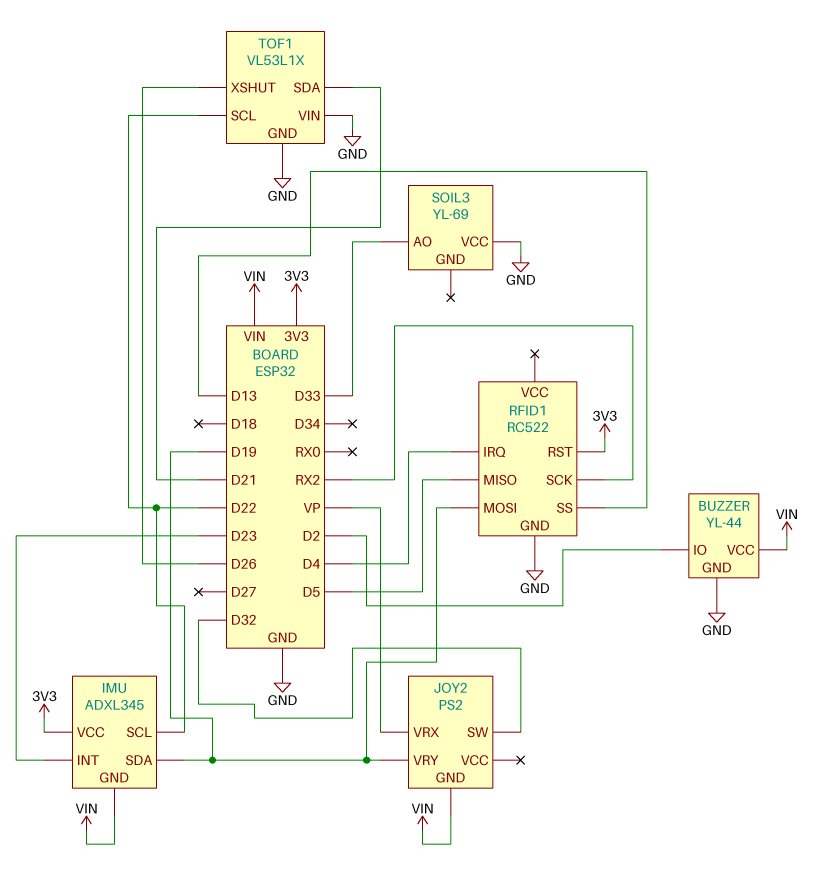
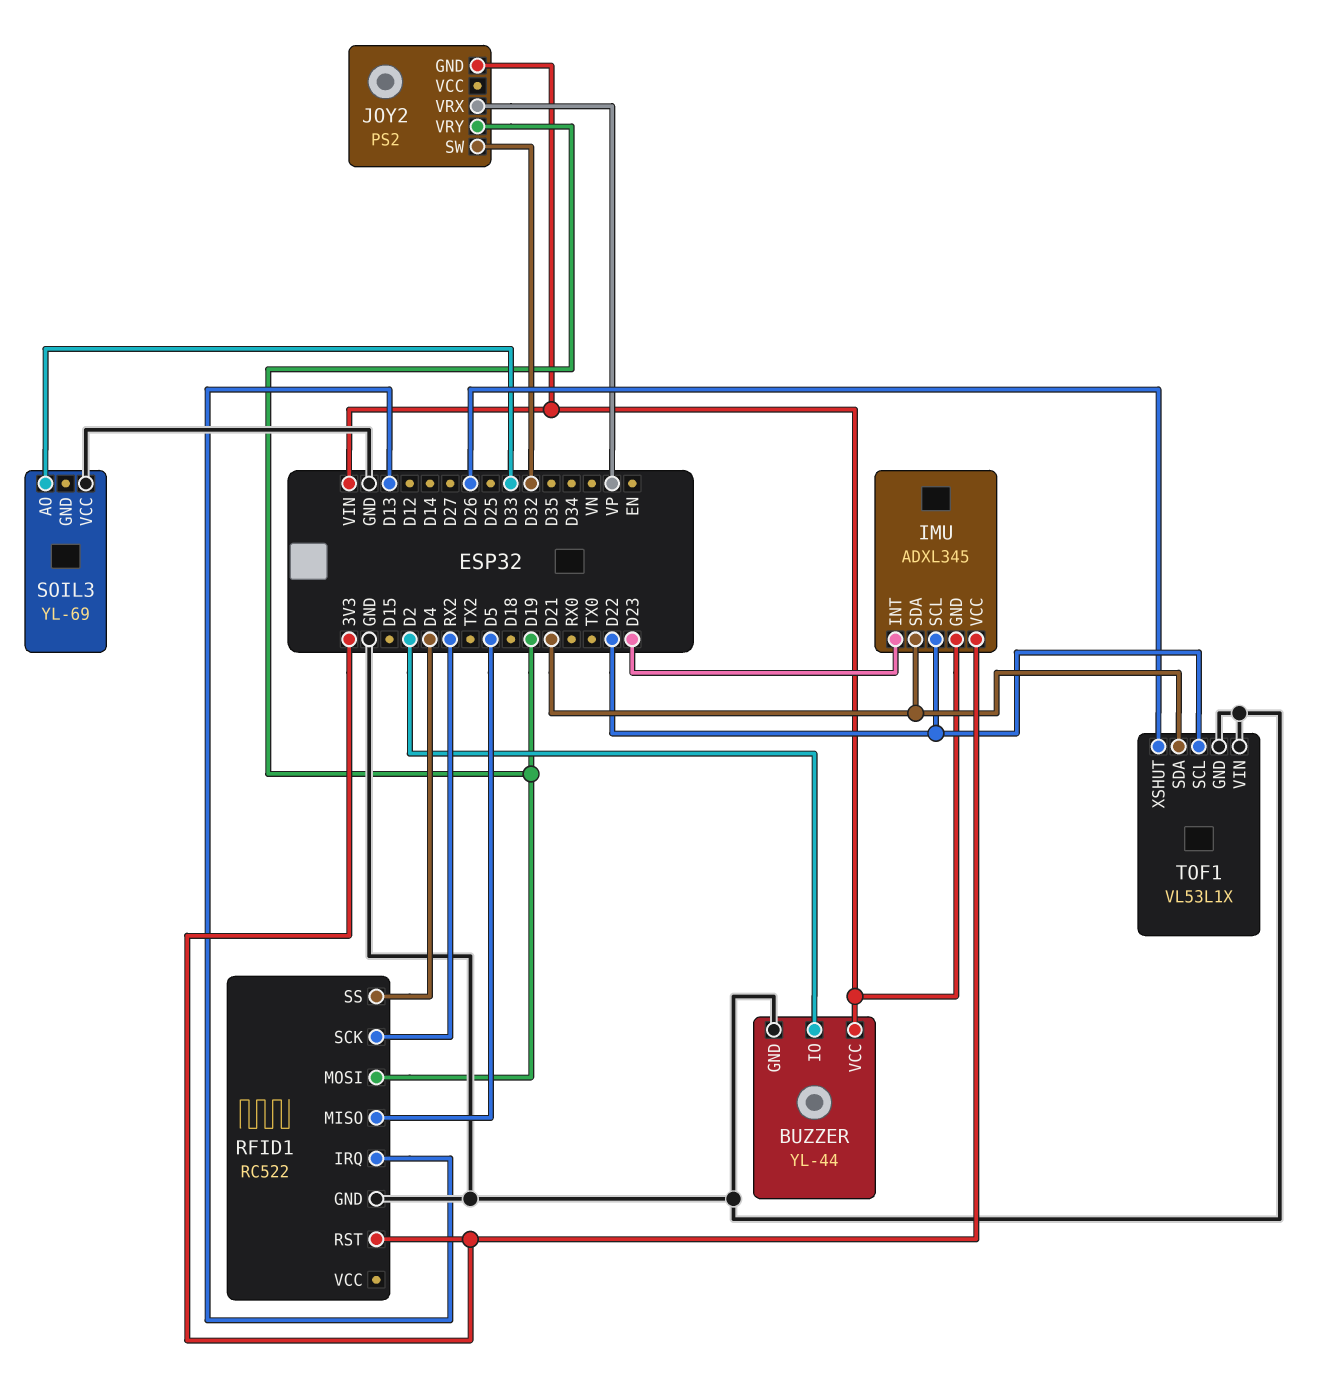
IMU pin SDA: D19 -> D21
RFID1 pin IRQ: D4 -> D13
RFID1 pin SS: D13 -> D4

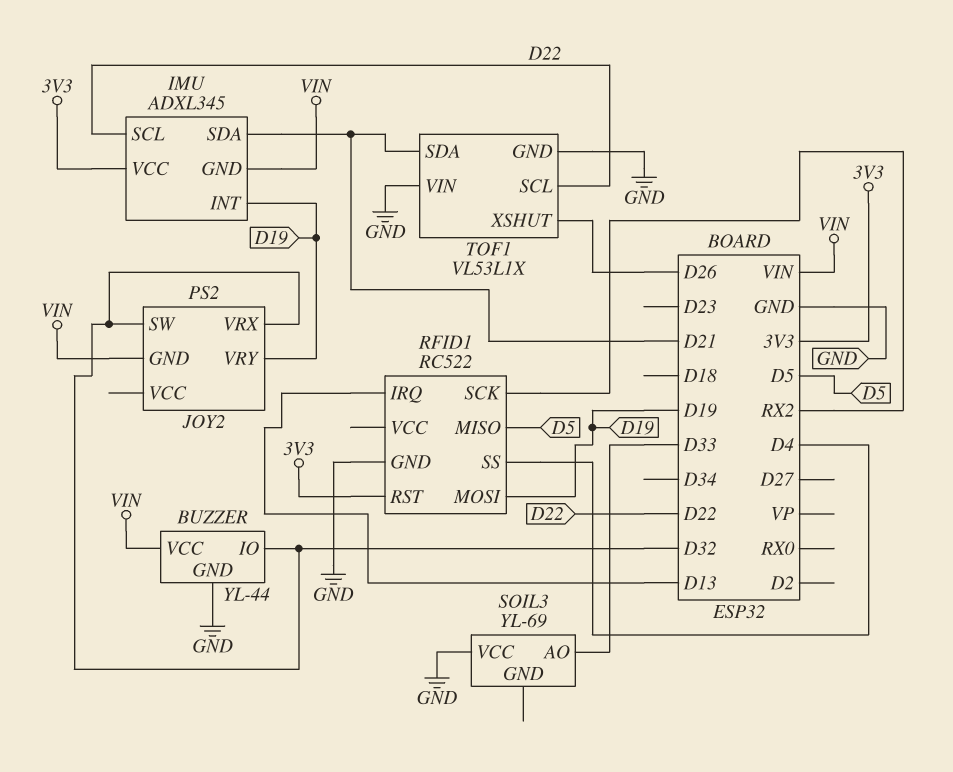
BUZZER pin IO: D2 -> D32
IMU pin INT: D23 -> D19
JOY2 pin VRX: VP -> D32

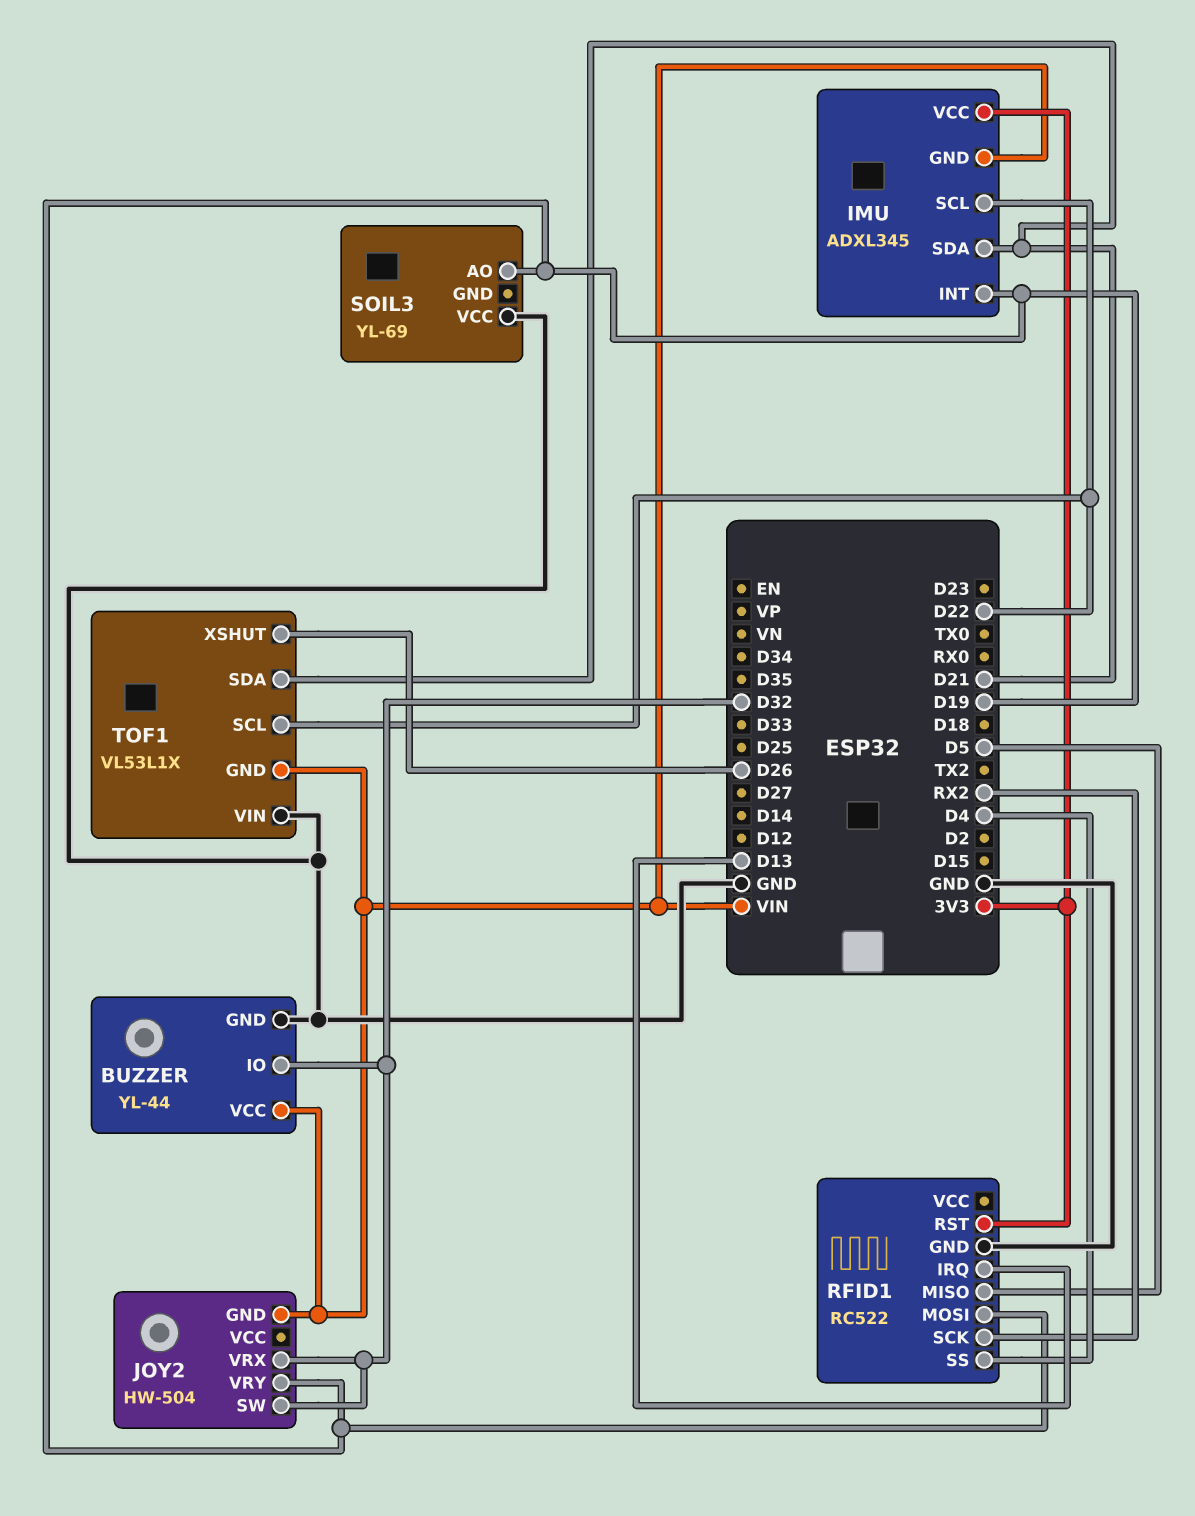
JOY2: PS2 -> HW-504
SOIL3 pin AO: D33 -> D19
TOF1 pin GND: GND -> VIN

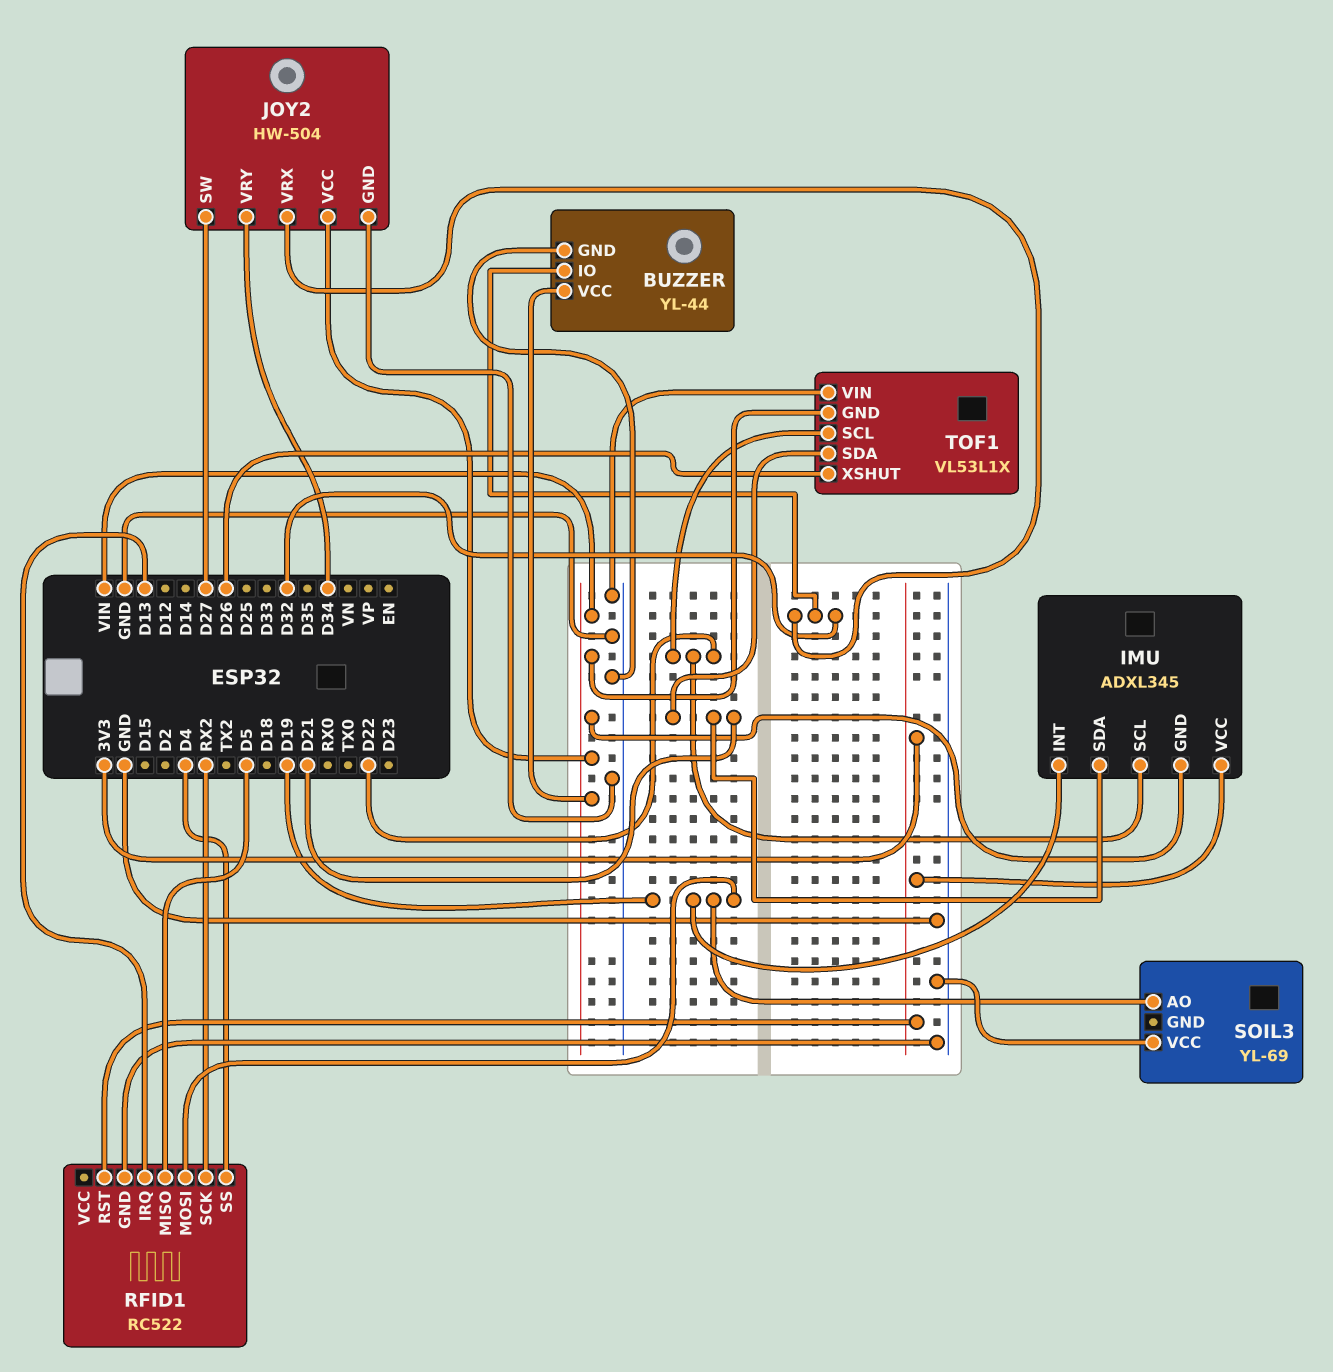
JOY2 pin GND: VIN -> GND
JOY2 pin SW: D32 -> D27
JOY2 pin VCC: none -> VIN
JOY2 pin VRY: D19 -> D34

